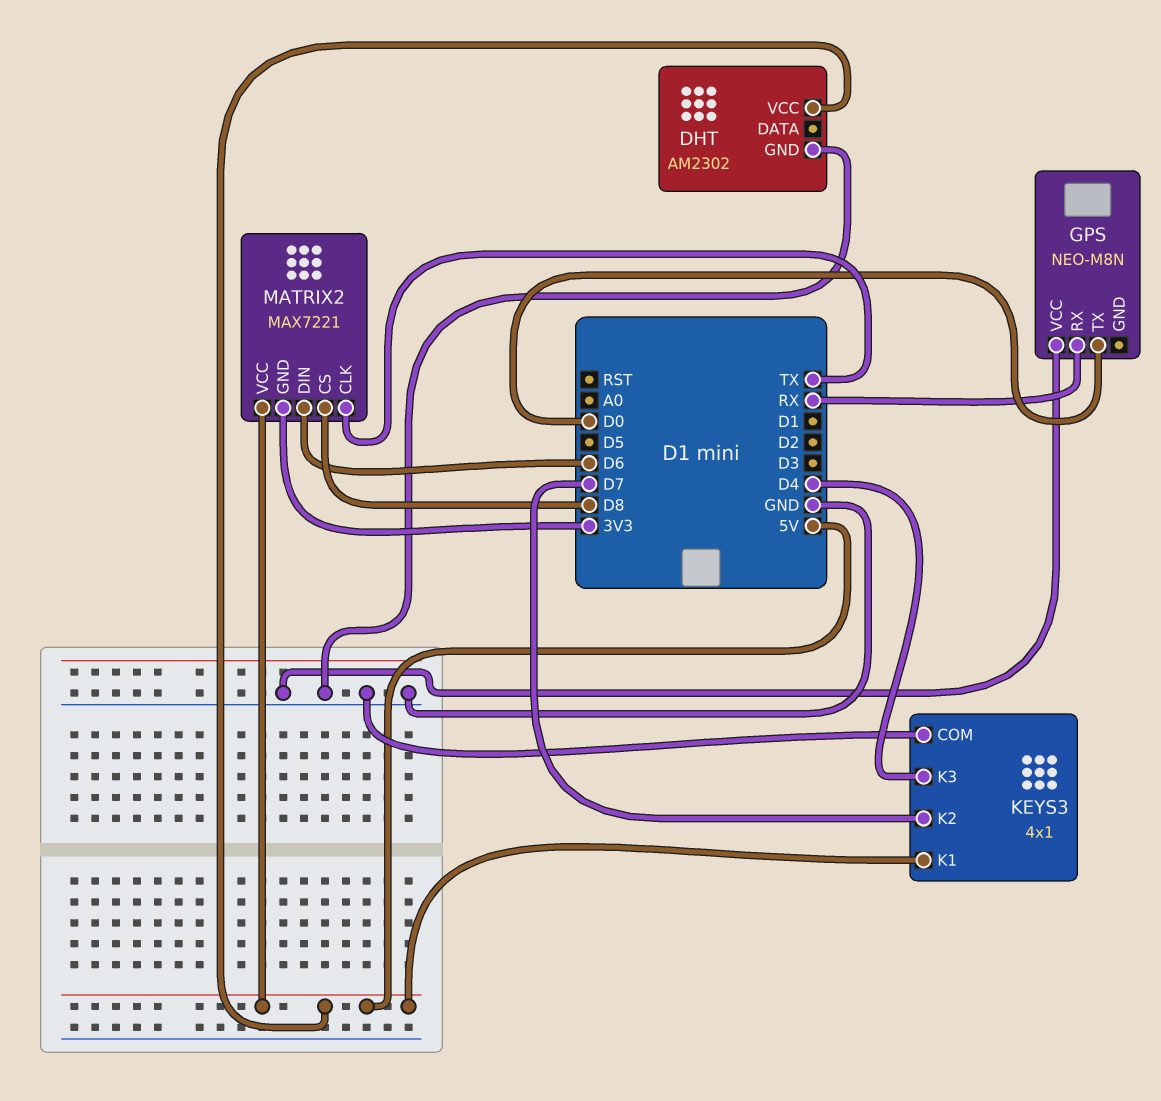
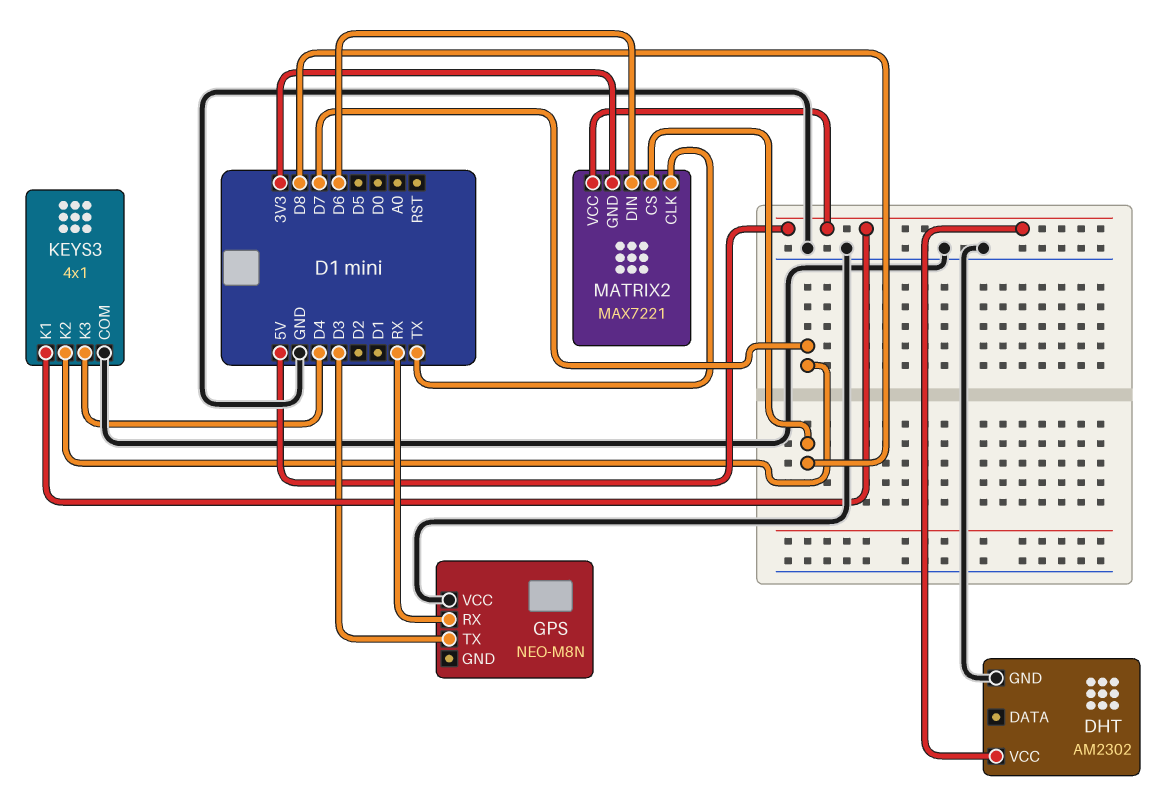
GPS pin TX: D0 -> D3

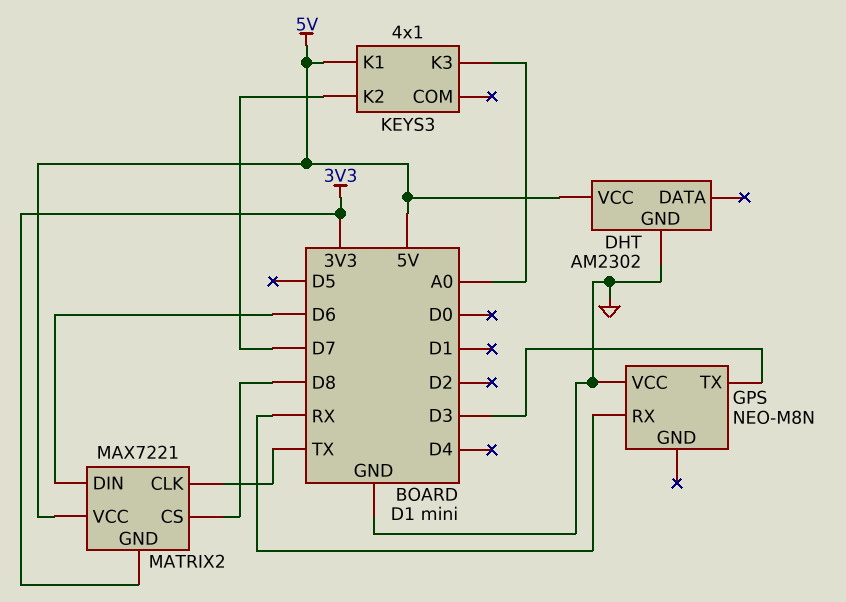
KEYS3 pin COM: GND -> none
KEYS3 pin K3: D4 -> A0

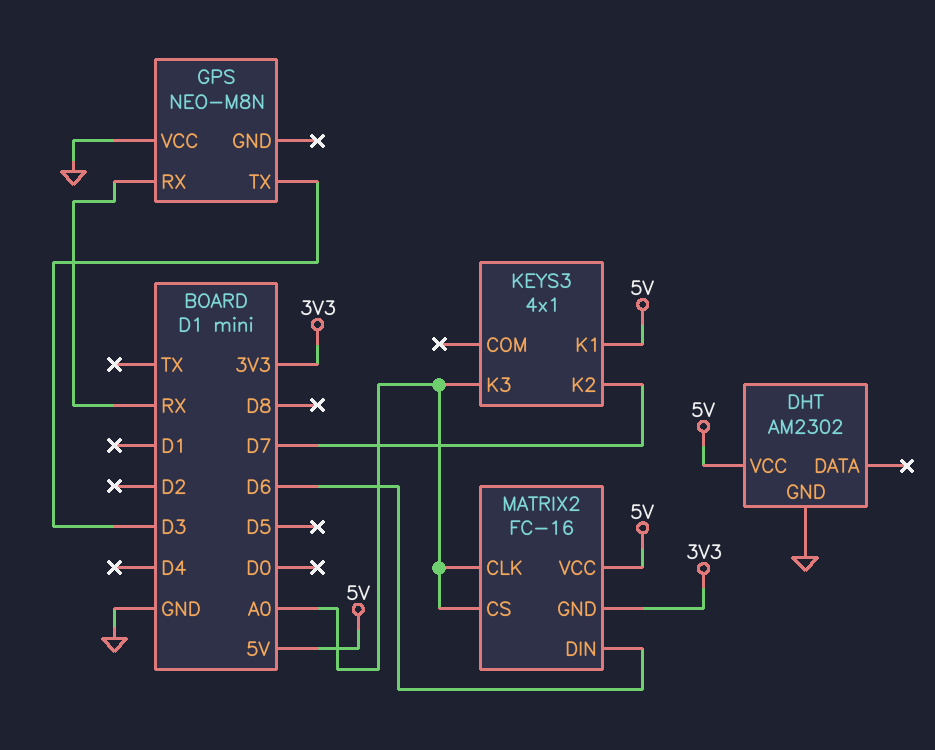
MATRIX2: MAX7221 -> FC-16
MATRIX2 pin CLK: TX -> A0
MATRIX2 pin CS: D8 -> A0

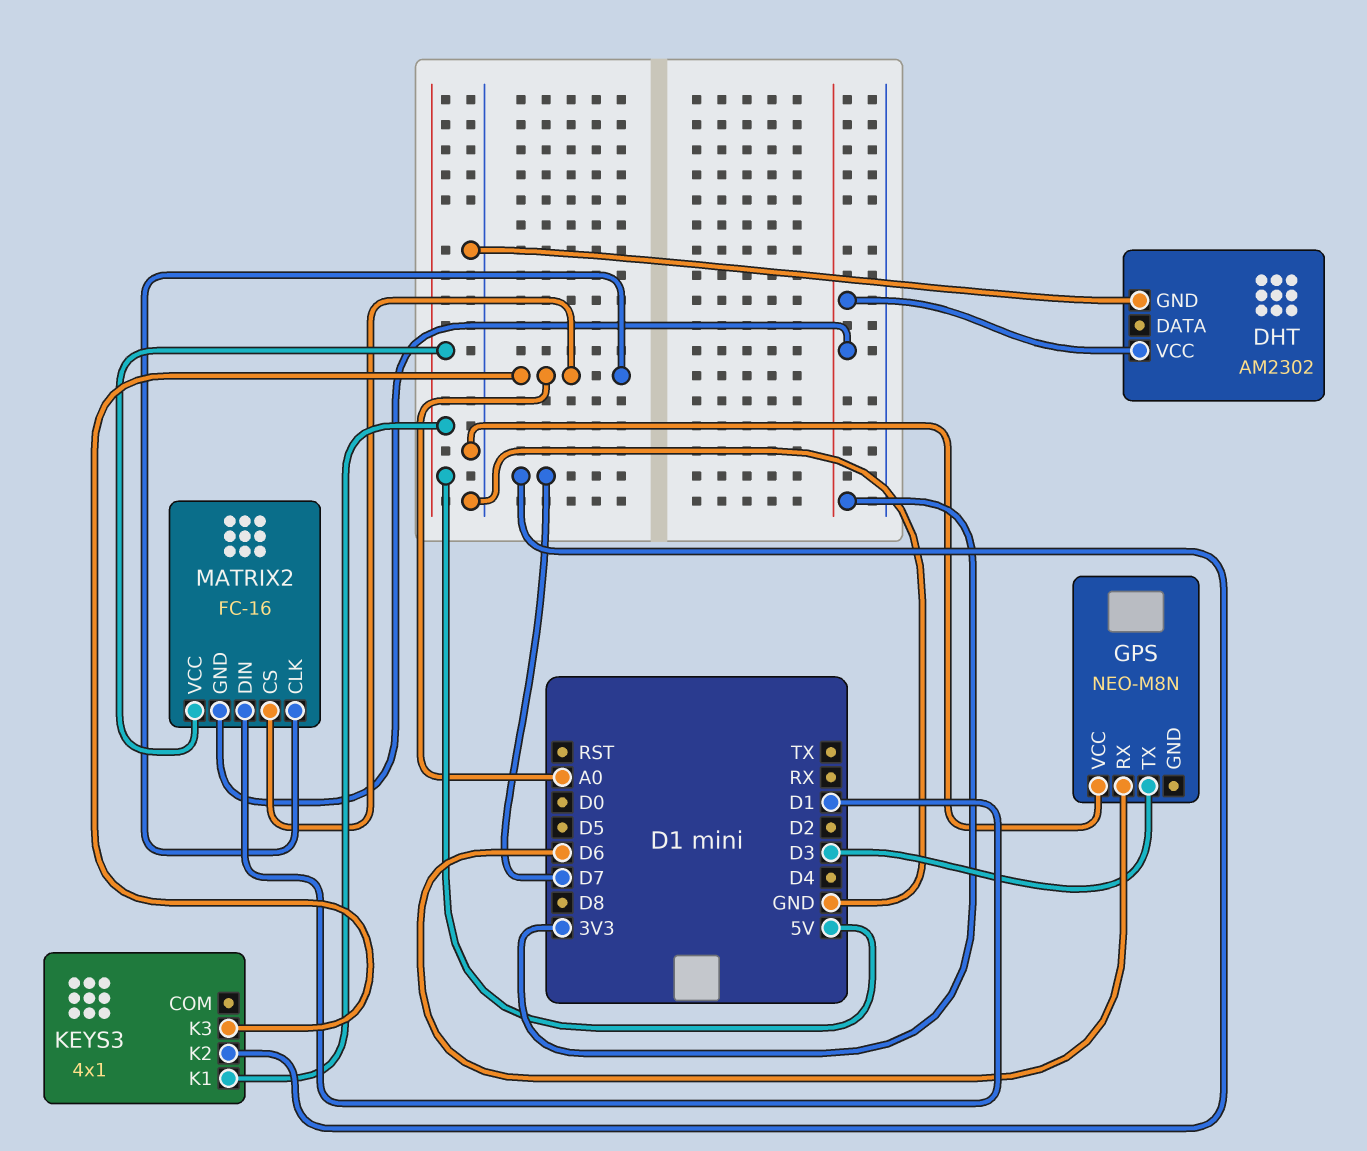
DHT pin VCC: 5V -> 3V3
GPS pin RX: RX -> D6
MATRIX2 pin DIN: D6 -> D1

